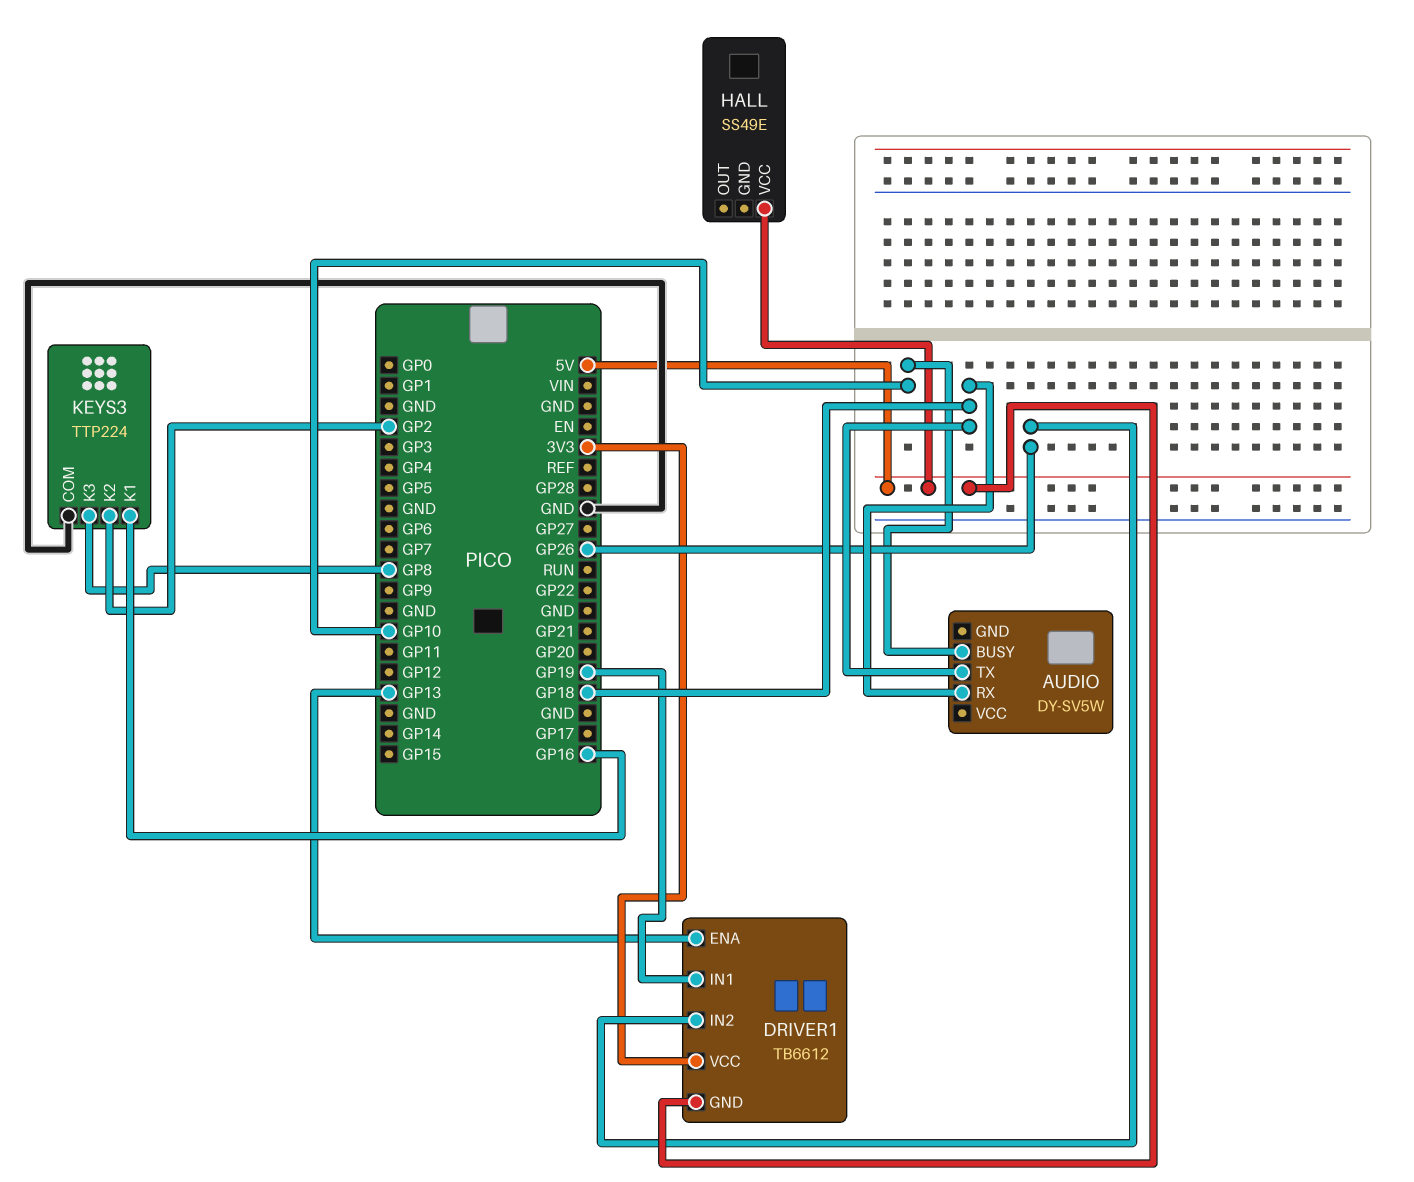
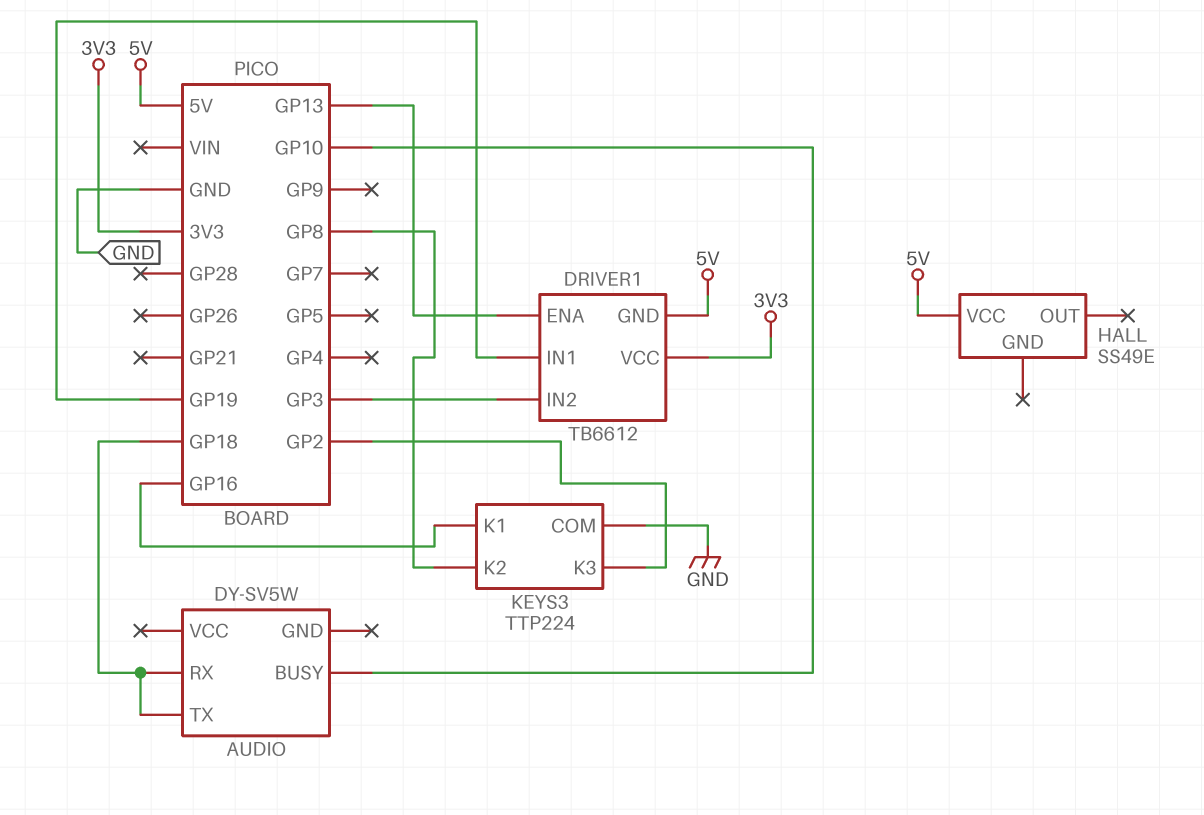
DRIVER1 pin IN2: GP26 -> GP3
KEYS3 pin K2: GP2 -> GP8
KEYS3 pin K3: GP8 -> GP2

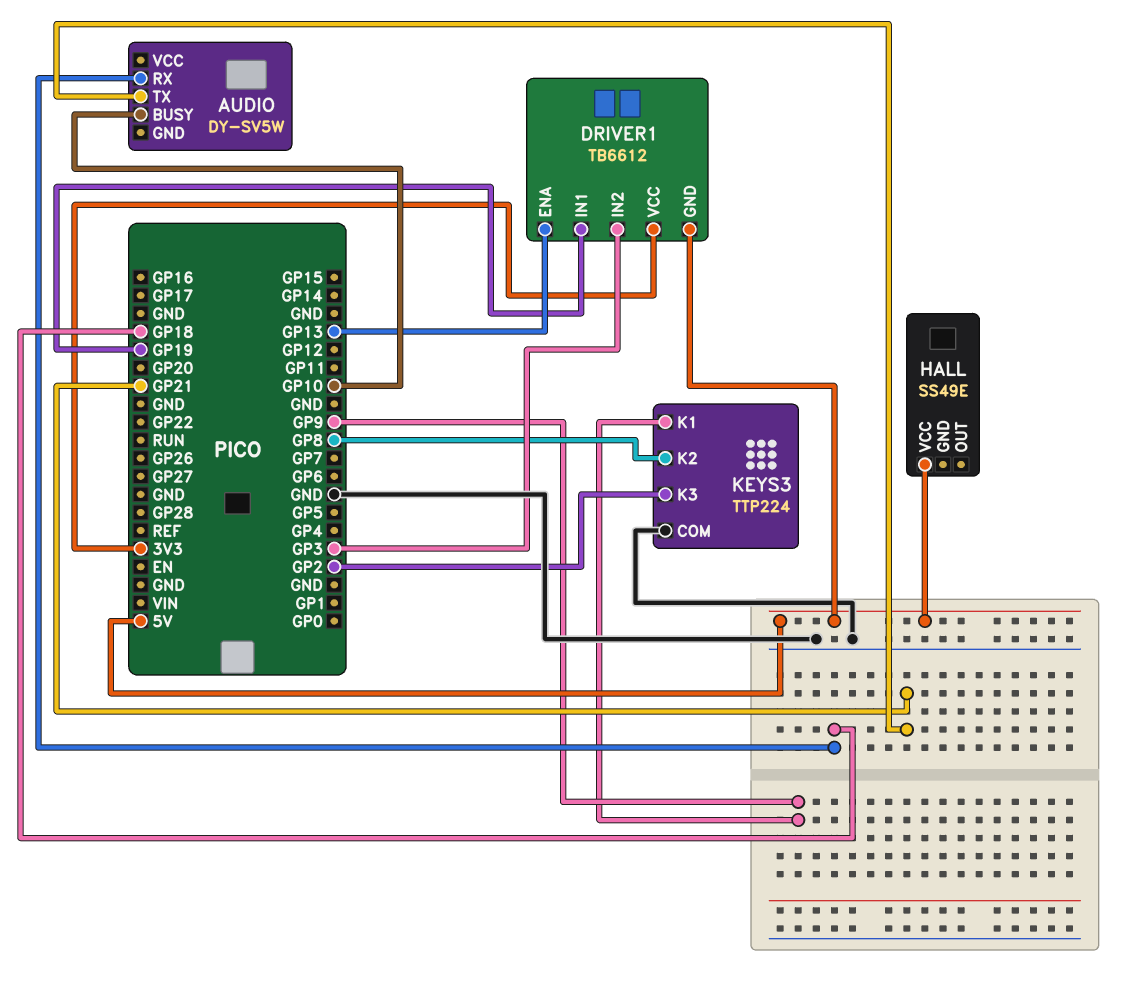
AUDIO pin TX: GP18 -> GP21
KEYS3 pin K1: GP16 -> GP9

